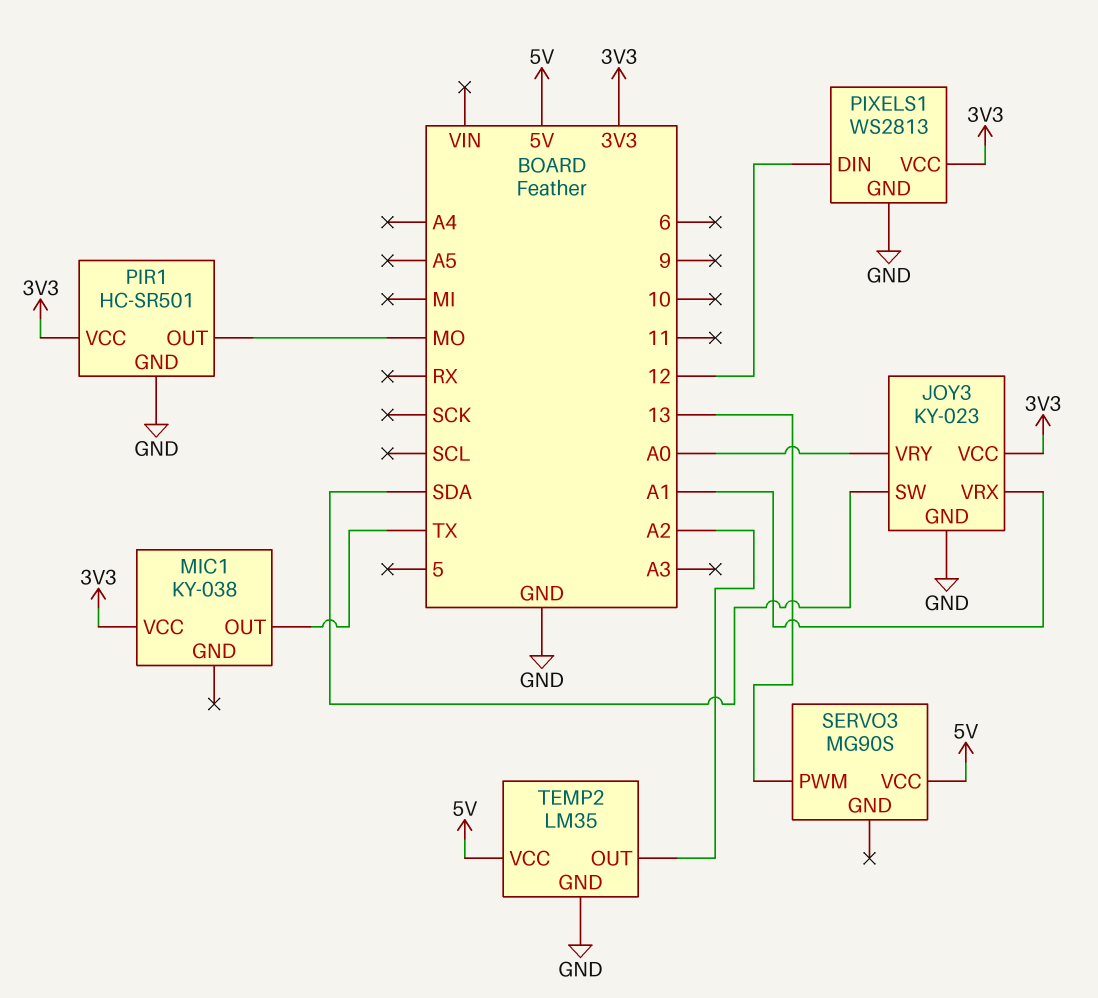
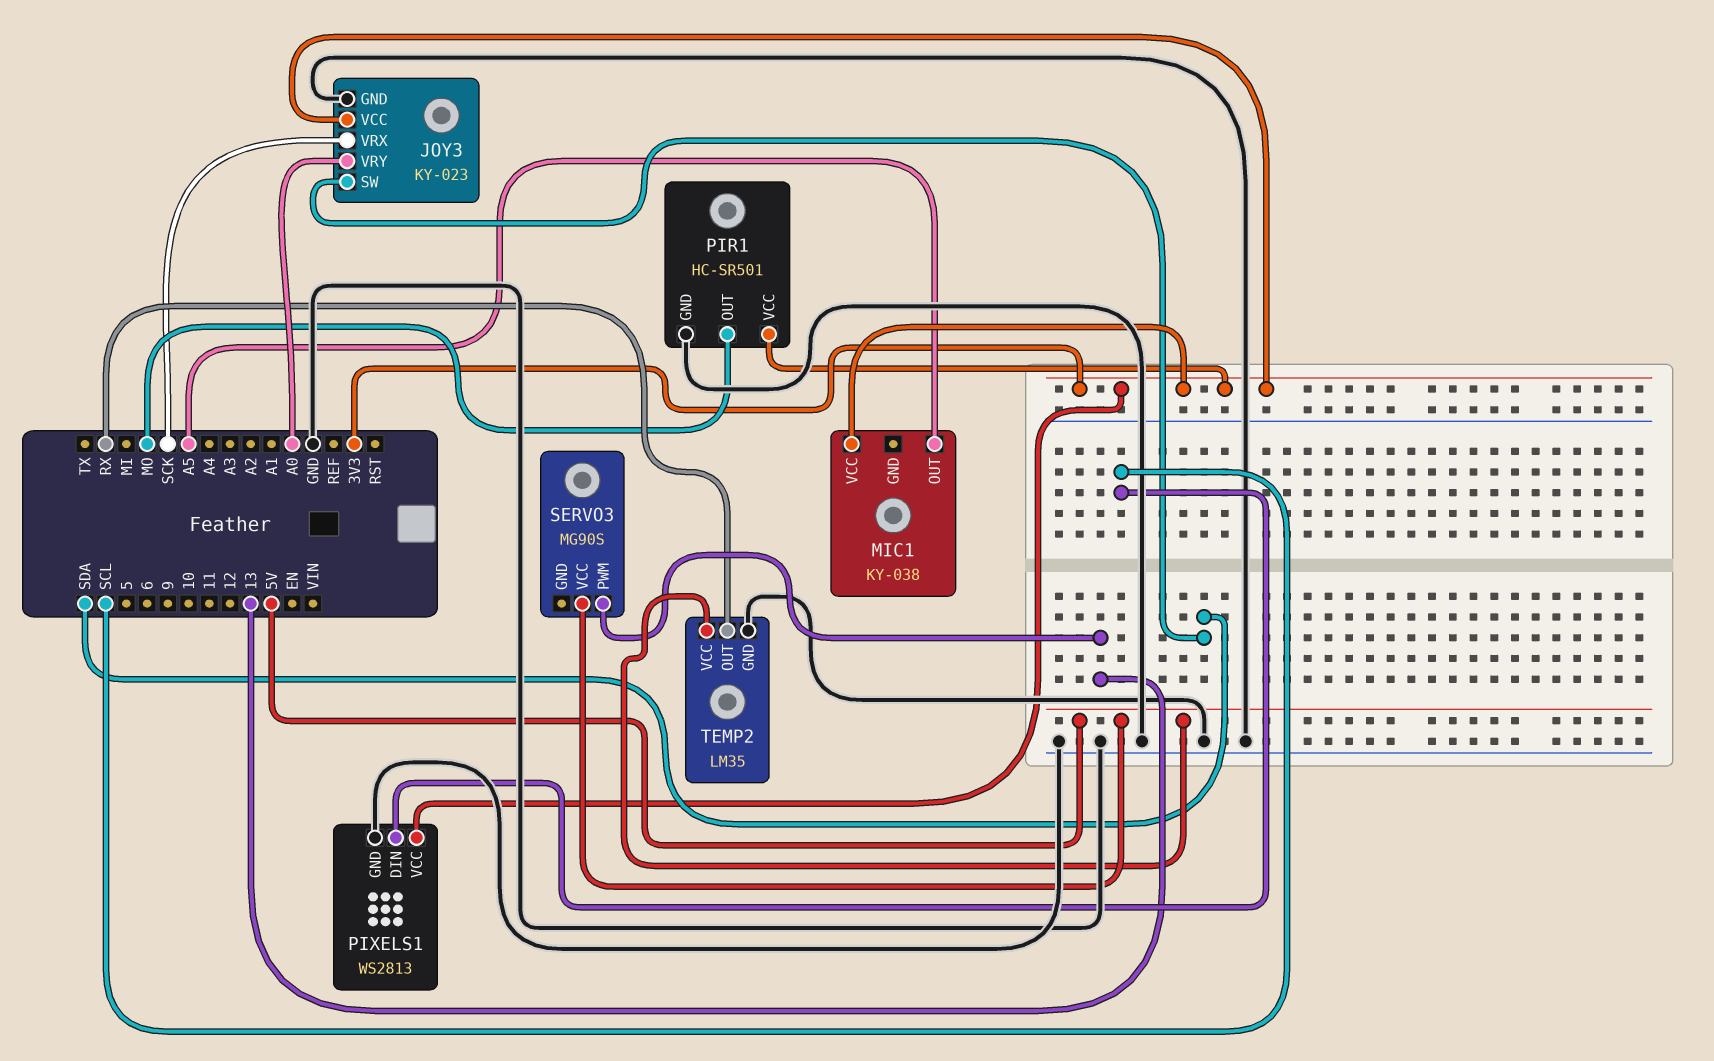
JOY3 pin VRX: A1 -> SCK
MIC1 pin OUT: TX -> A5
PIXELS1 pin DIN: 12 -> SCL
TEMP2 pin OUT: A2 -> RX

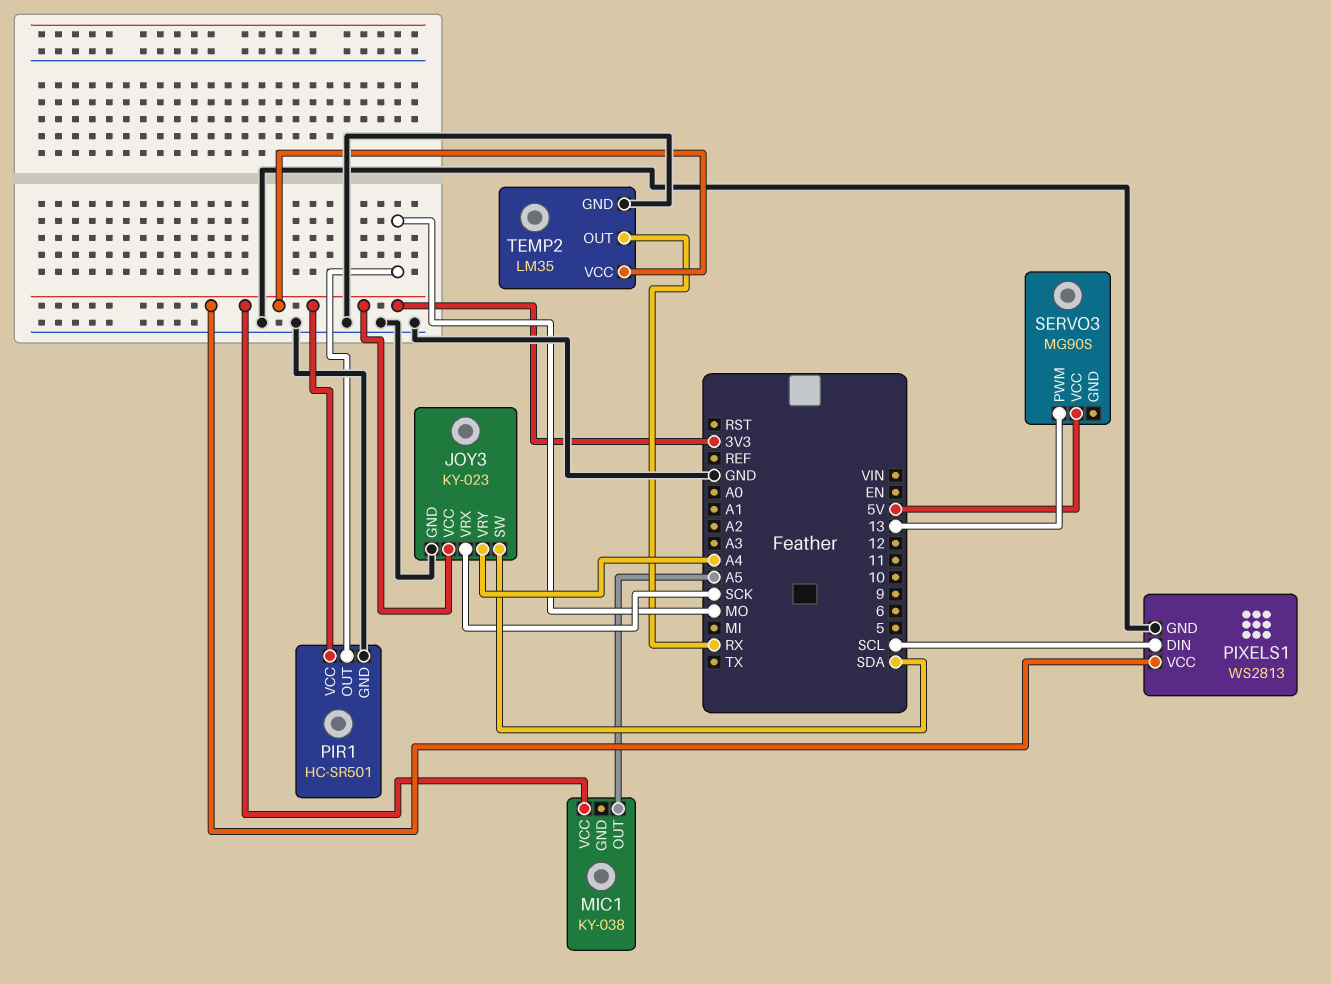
JOY3 pin VRY: A0 -> A4
TEMP2 pin VCC: 5V -> 3V3

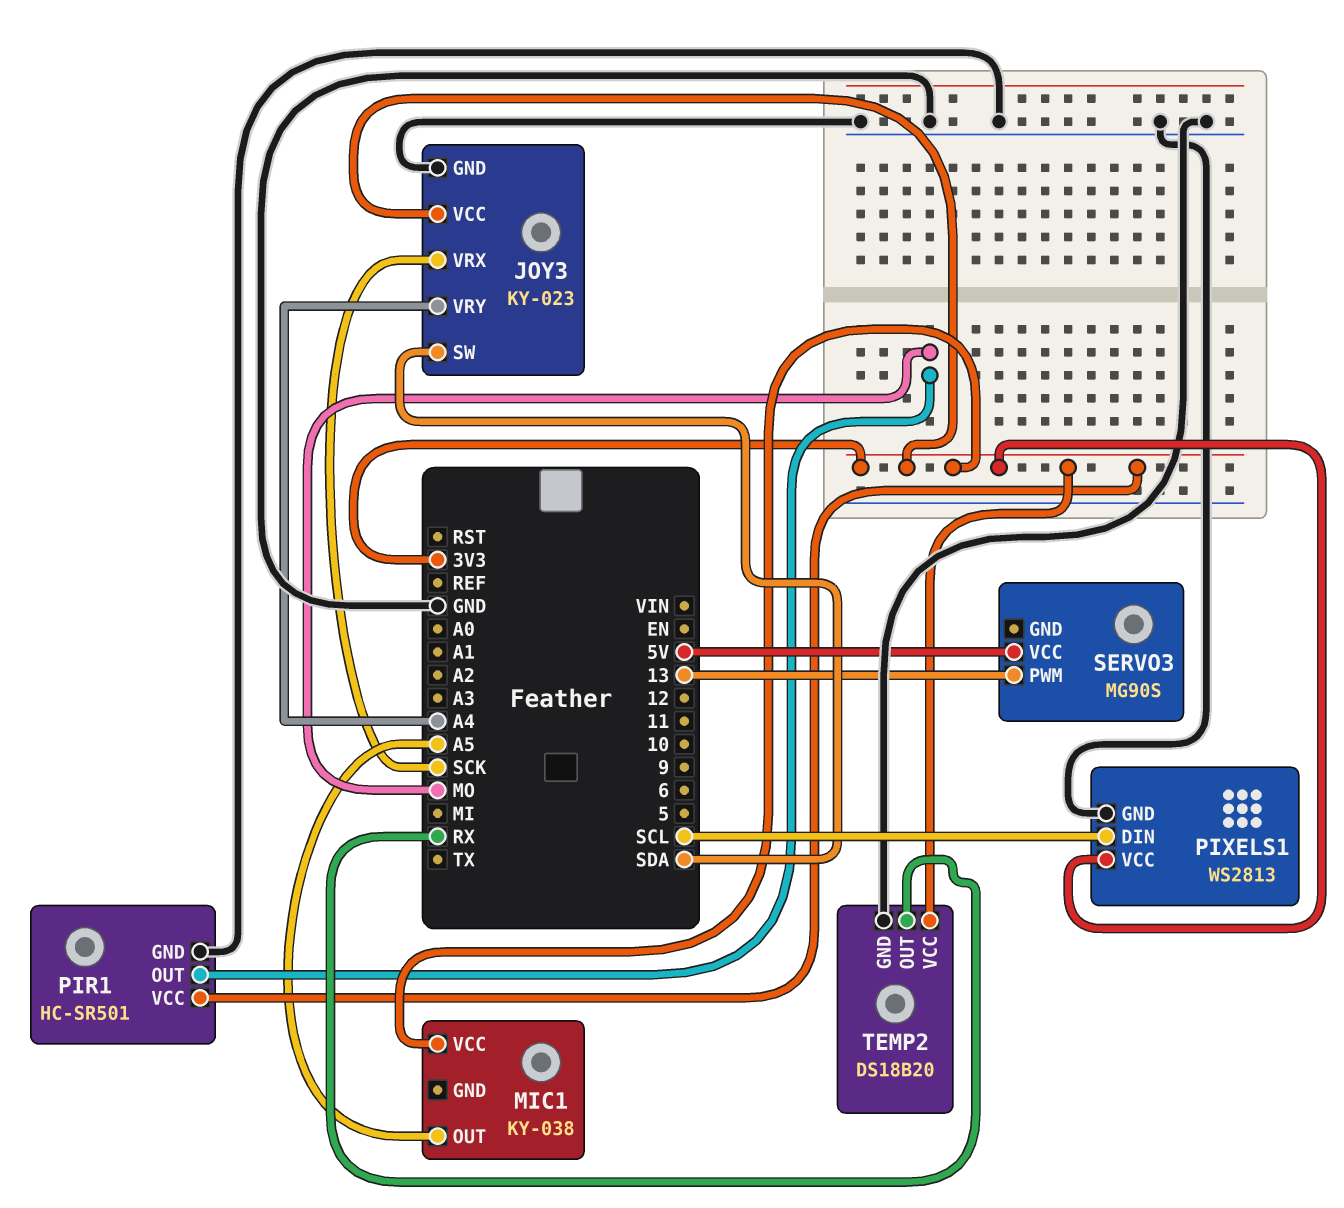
TEMP2: LM35 -> DS18B20

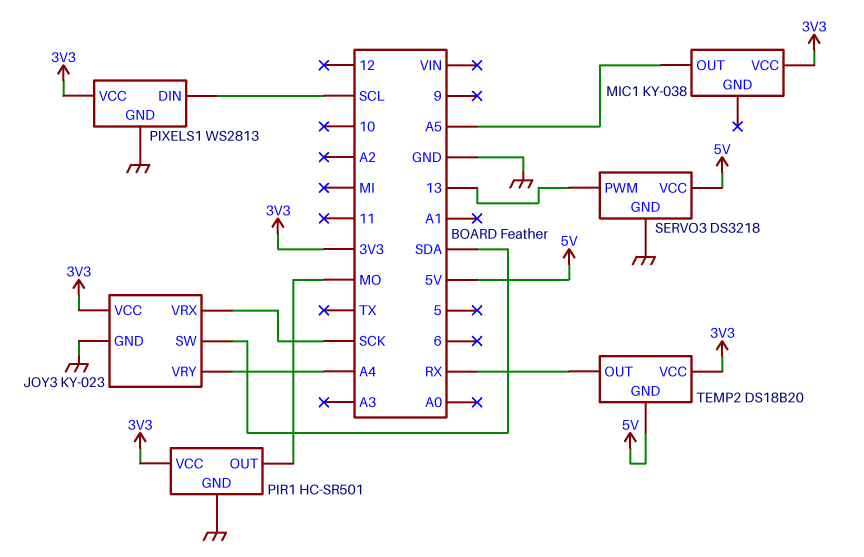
SERVO3: MG90S -> DS3218
SERVO3 pin GND: none -> GND
TEMP2 pin GND: GND -> 5V

